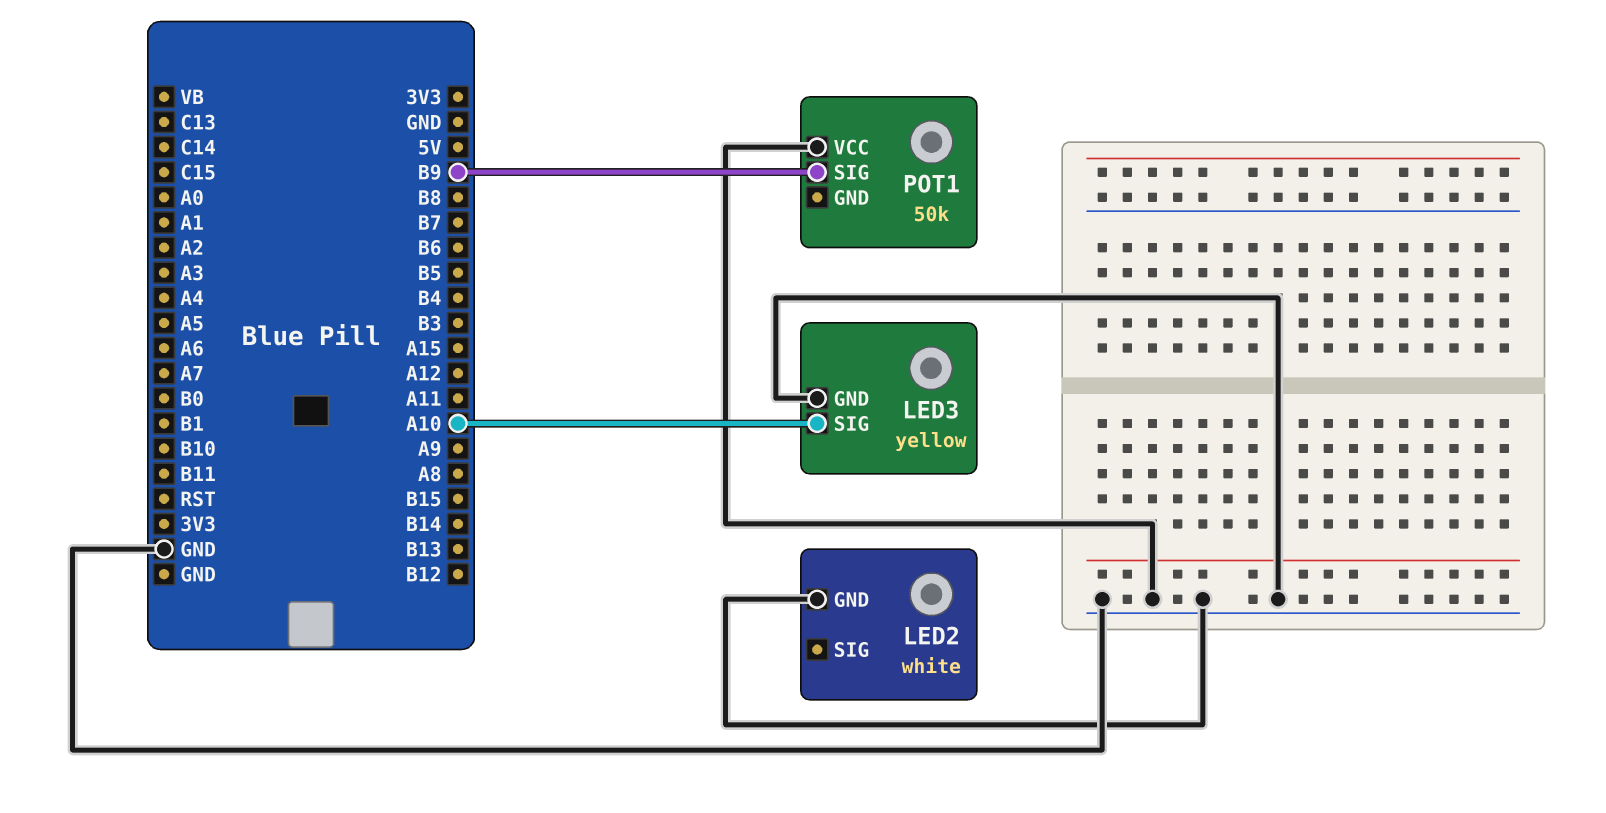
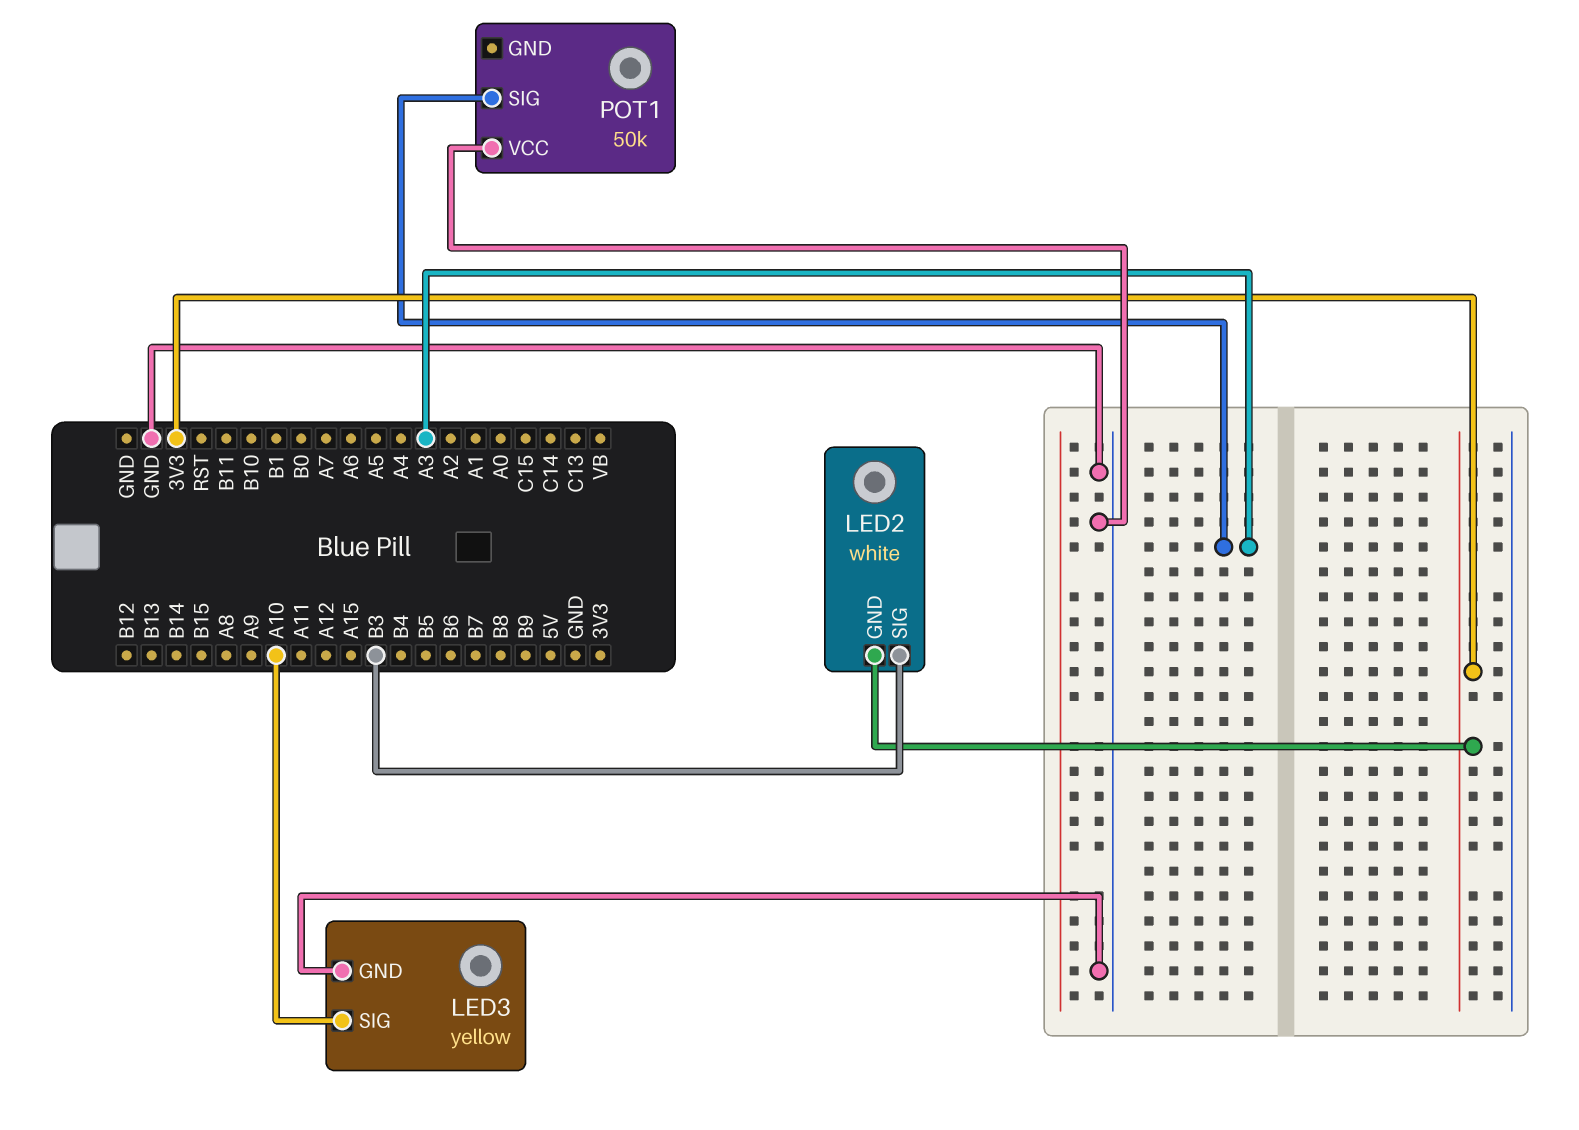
LED2 pin GND: GND -> 3V3
LED2 pin SIG: none -> B3
POT1 pin SIG: B9 -> A3

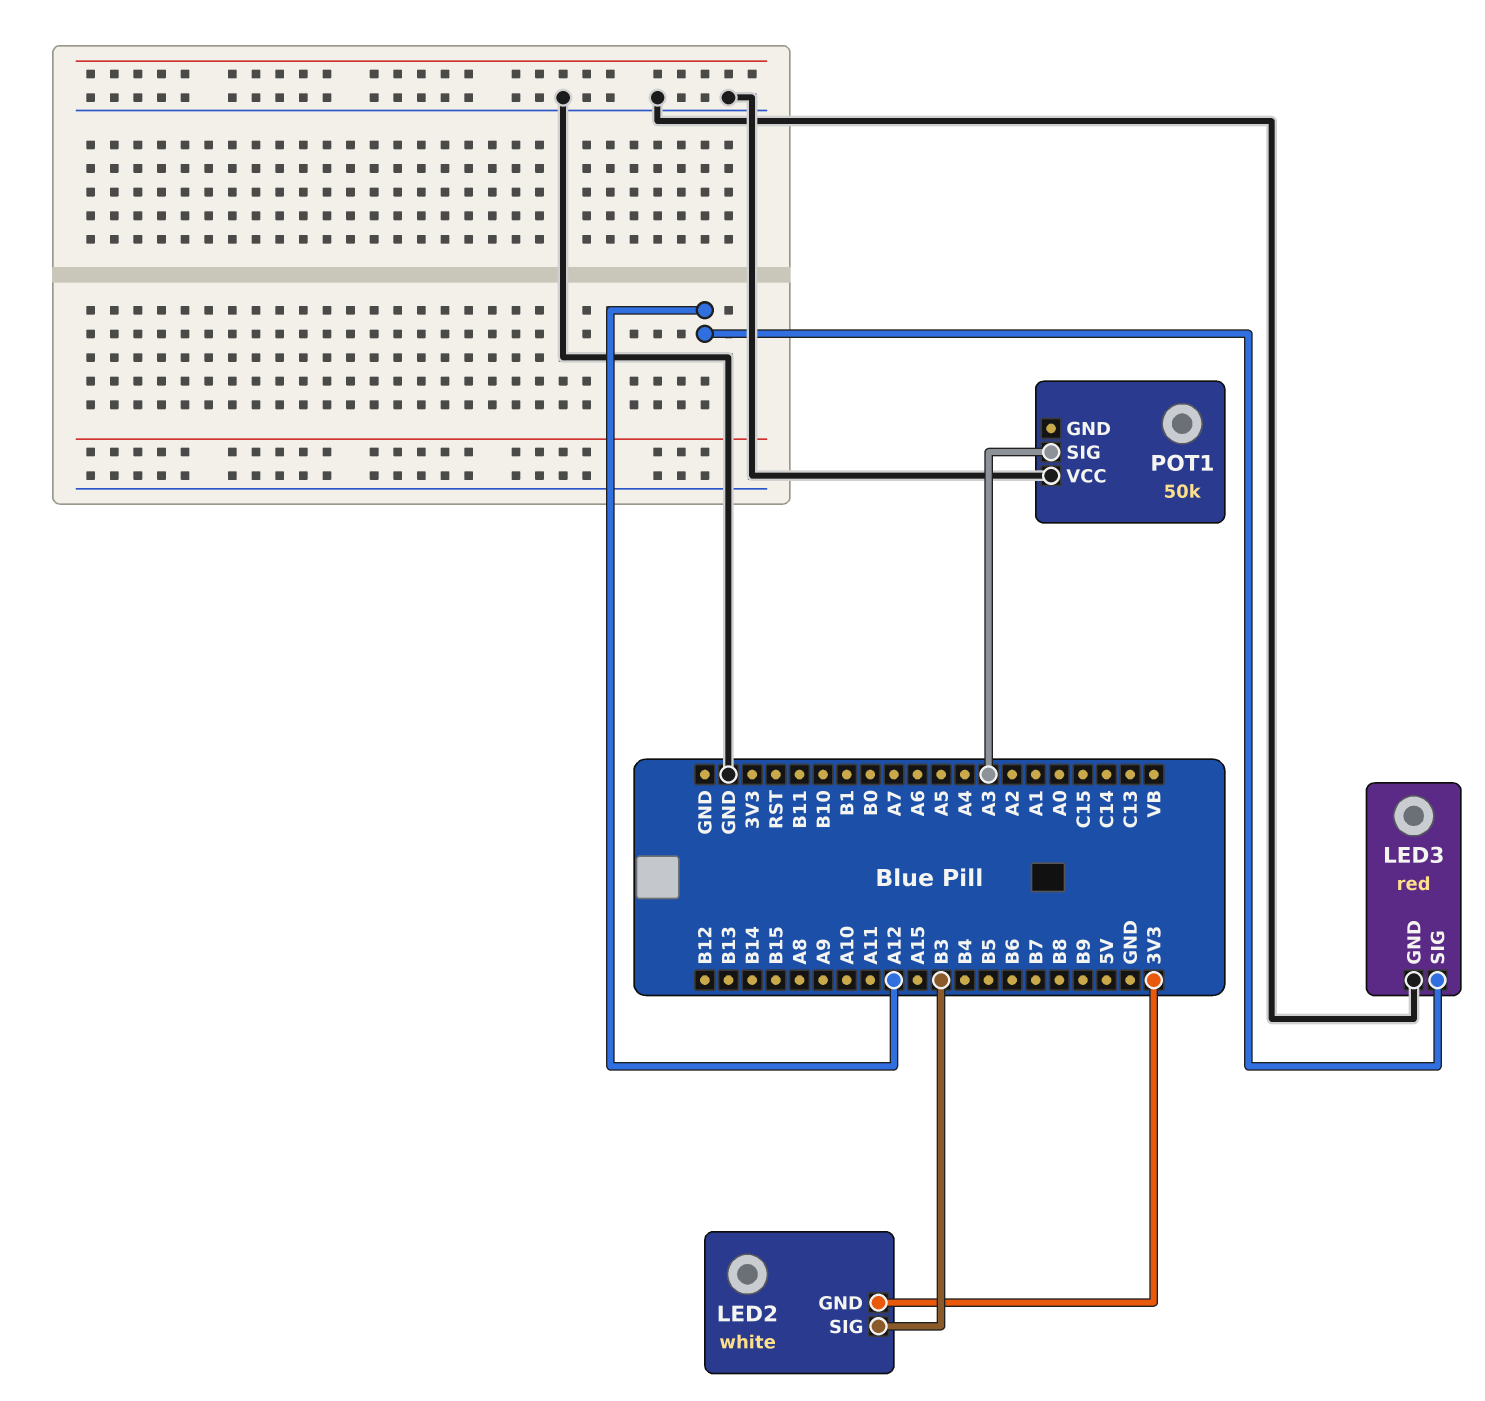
LED3: yellow -> red
LED3 pin SIG: A10 -> A12

